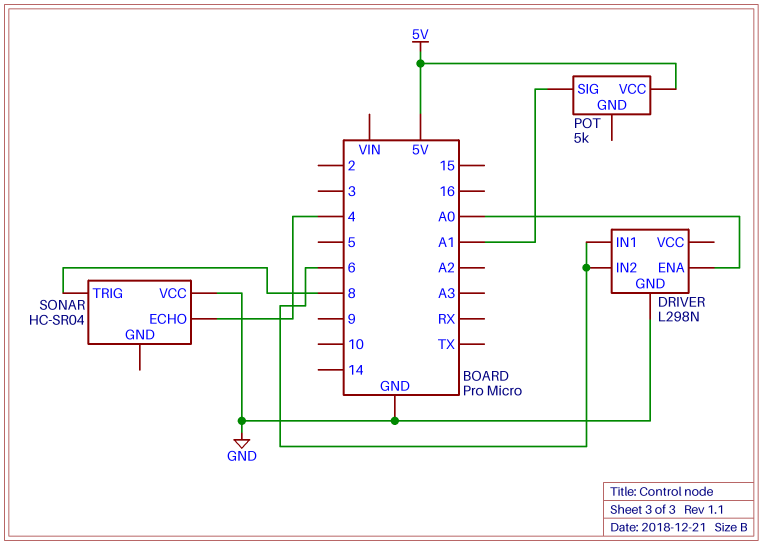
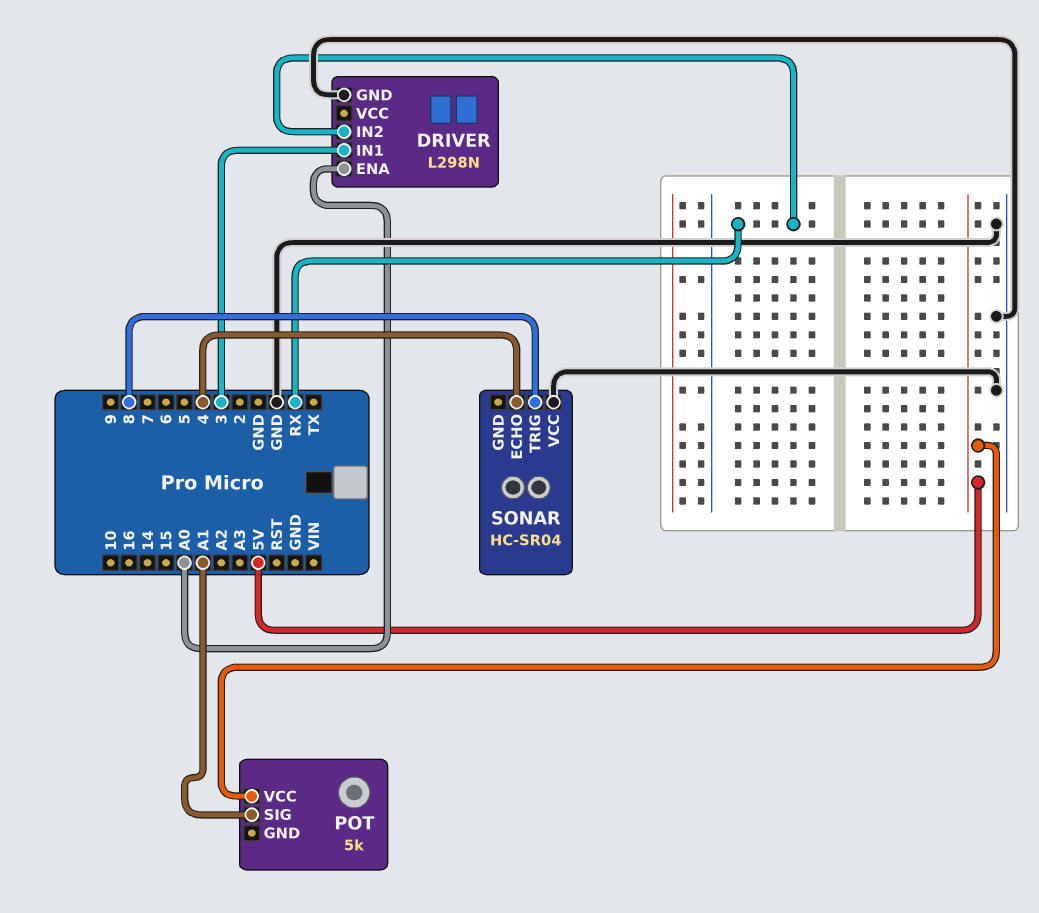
DRIVER pin IN1: 6 -> 3
DRIVER pin IN2: 6 -> RX

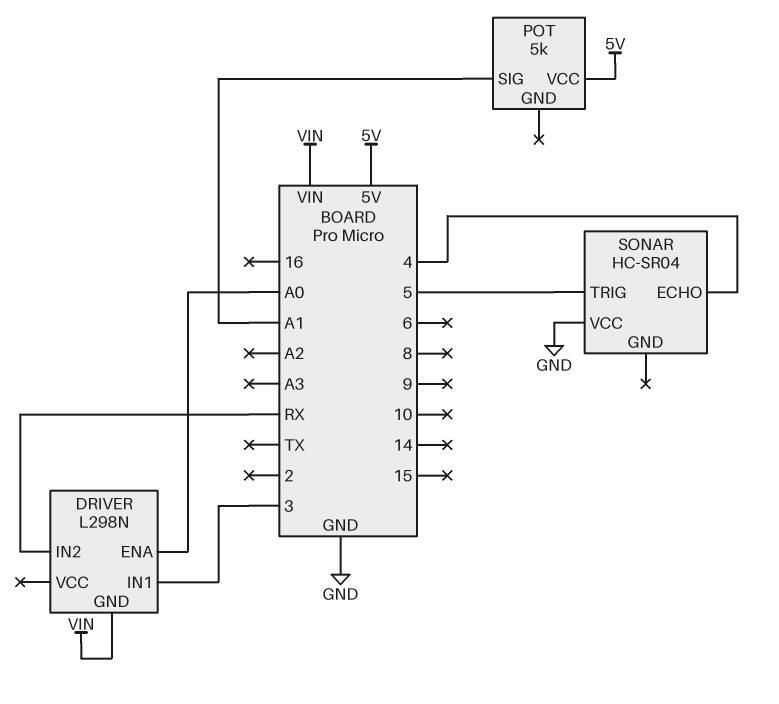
DRIVER pin GND: GND -> VIN
SONAR pin TRIG: 8 -> 5

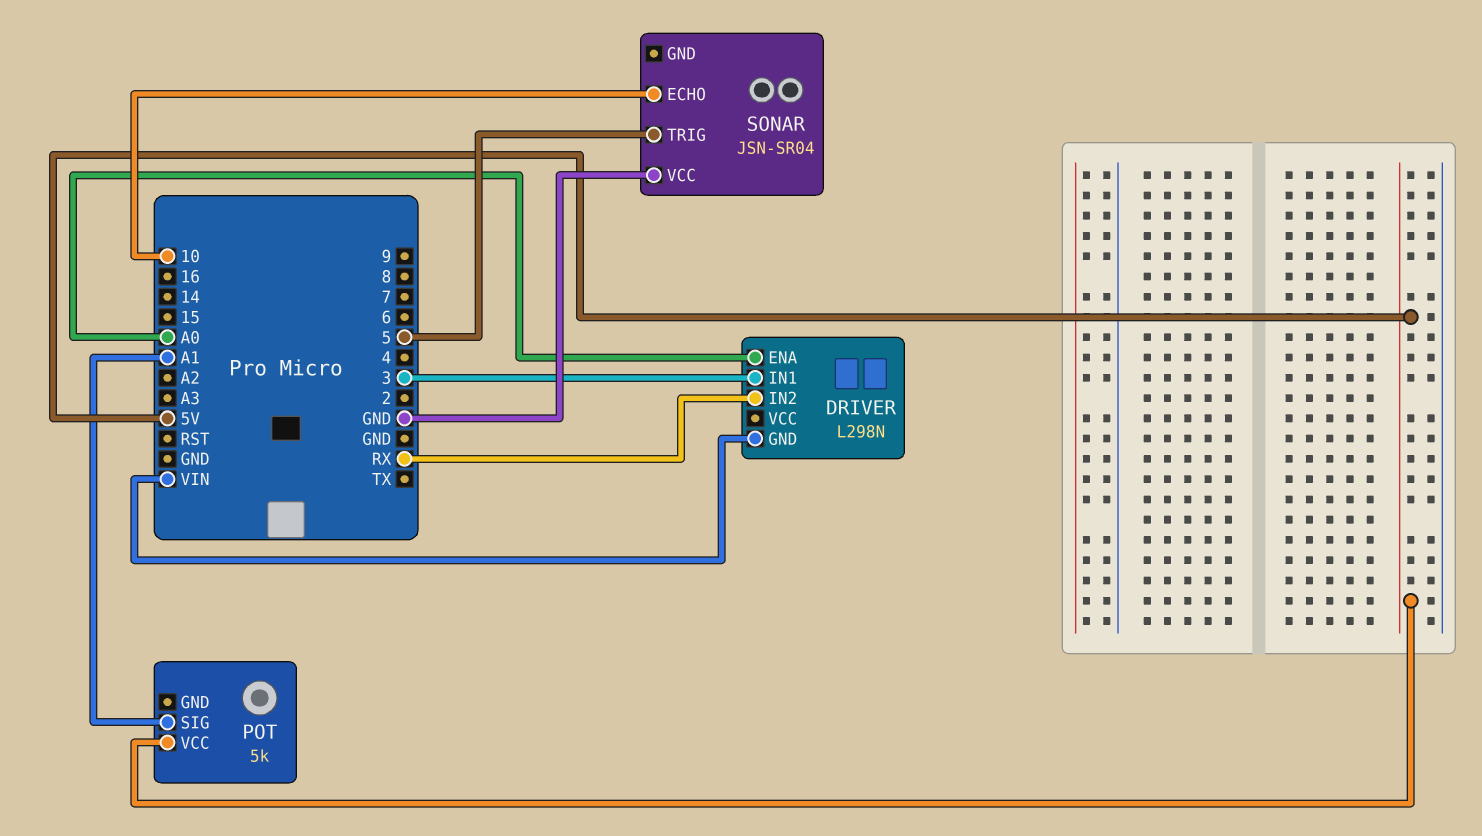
SONAR: HC-SR04 -> JSN-SR04
SONAR pin ECHO: 4 -> 10

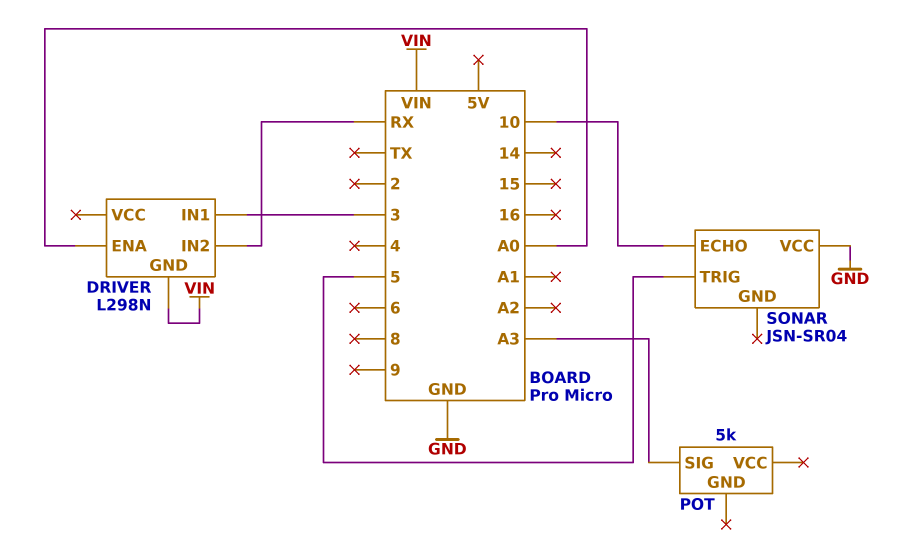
POT pin SIG: A1 -> A3
POT pin VCC: 5V -> none

